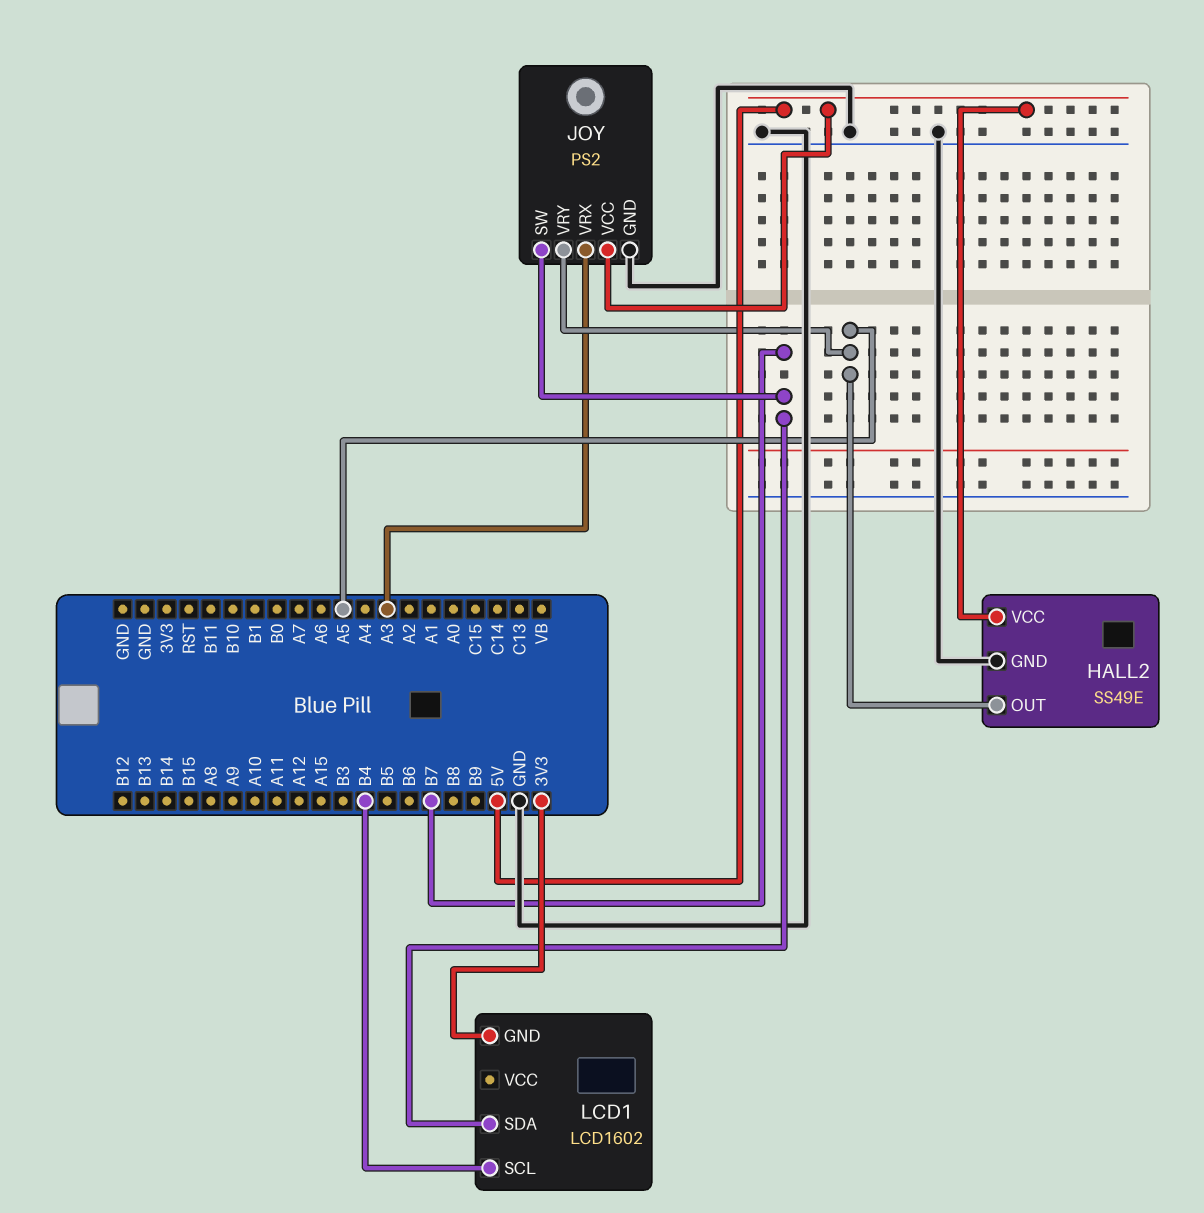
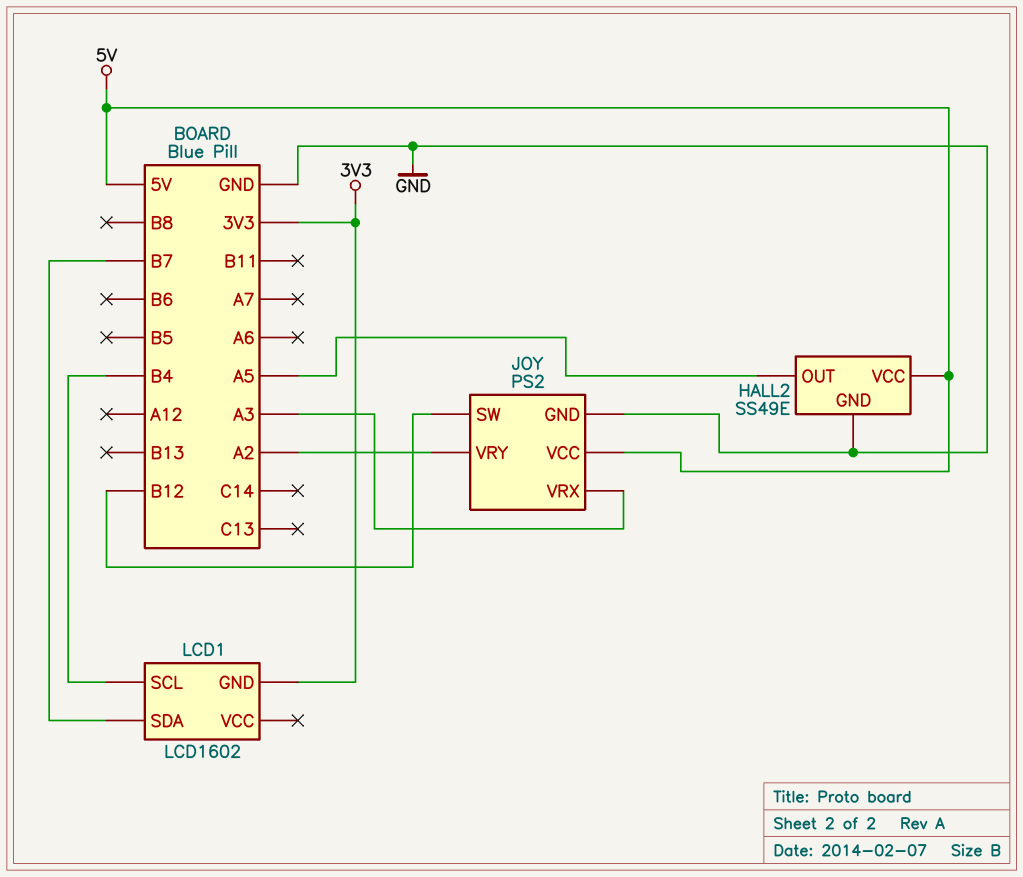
JOY pin SW: B7 -> B12
JOY pin VRY: A5 -> A2

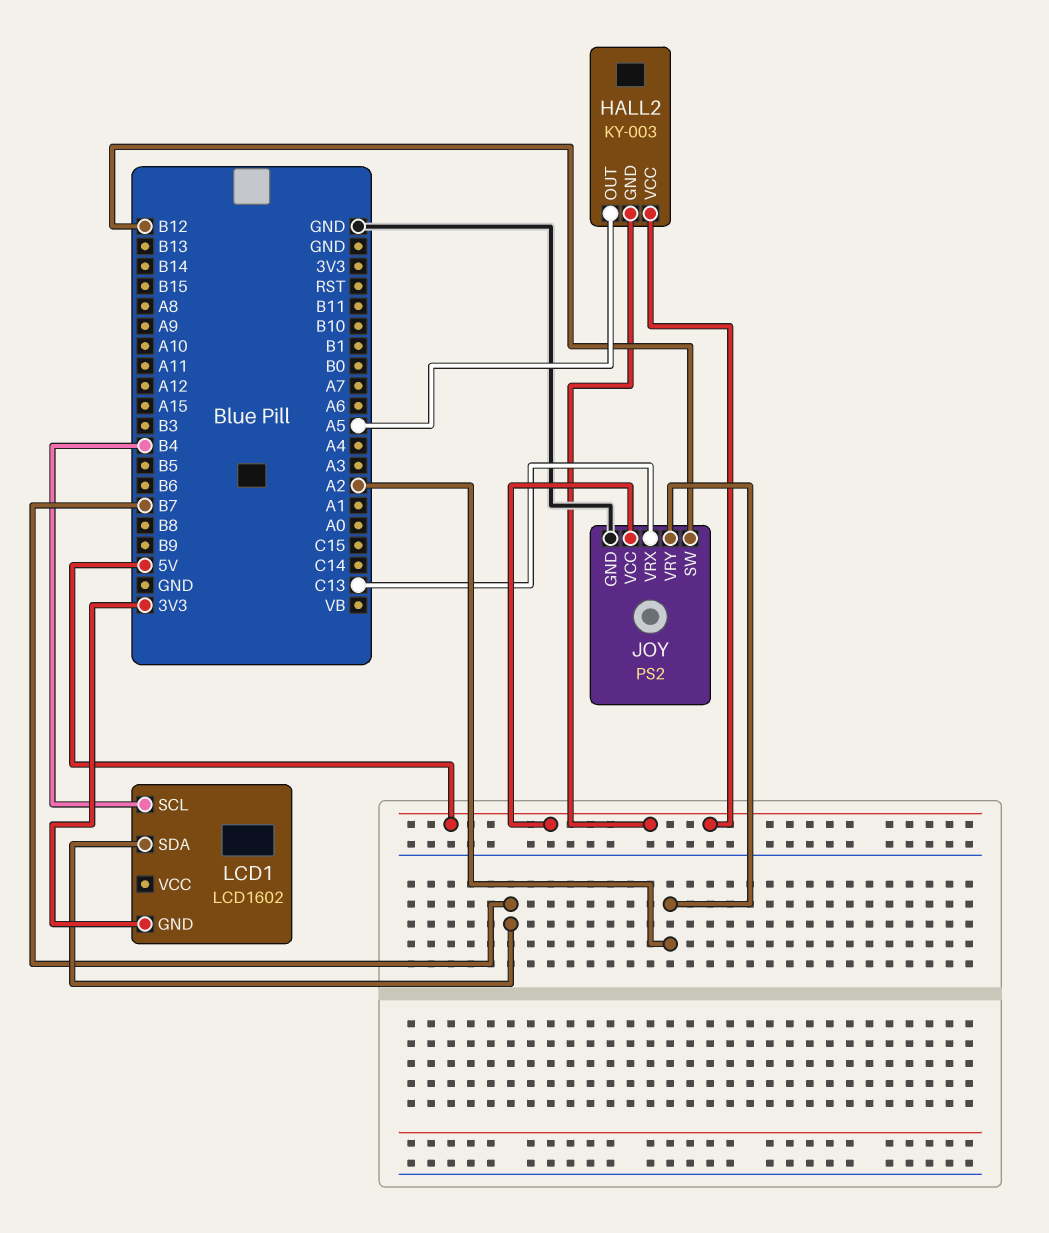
HALL2: SS49E -> KY-003
HALL2 pin GND: GND -> 5V
JOY pin VRX: A3 -> C13

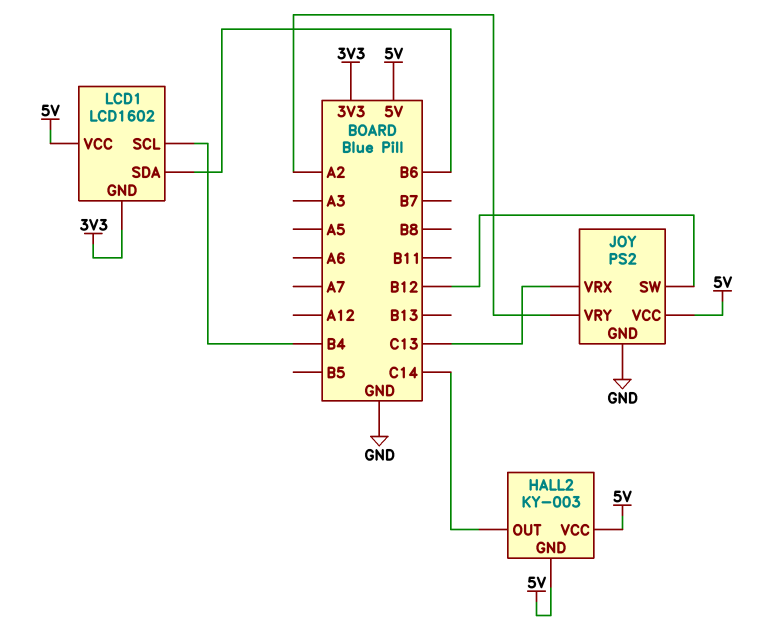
HALL2 pin OUT: A5 -> C14
LCD1 pin SDA: B7 -> B6
LCD1 pin VCC: none -> 5V

